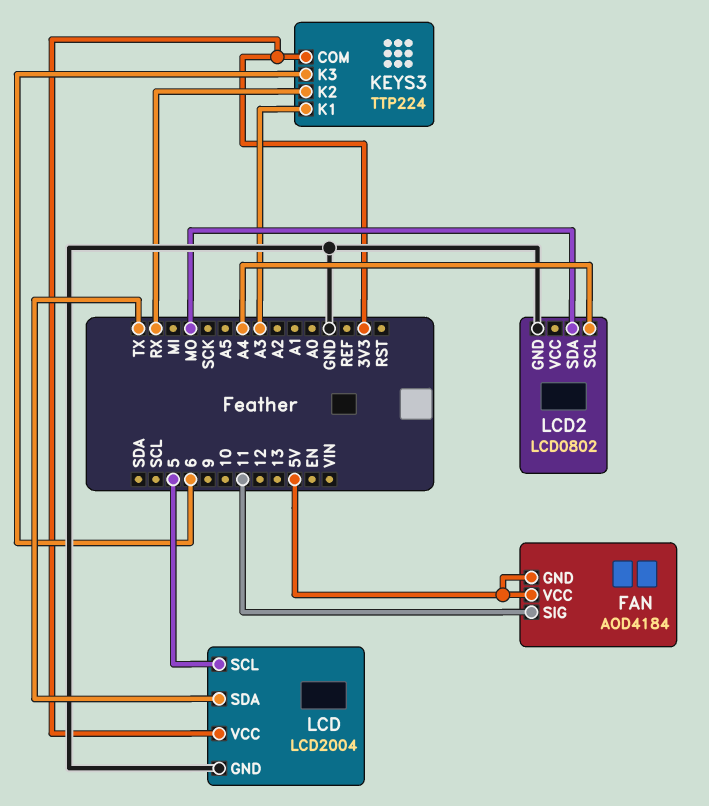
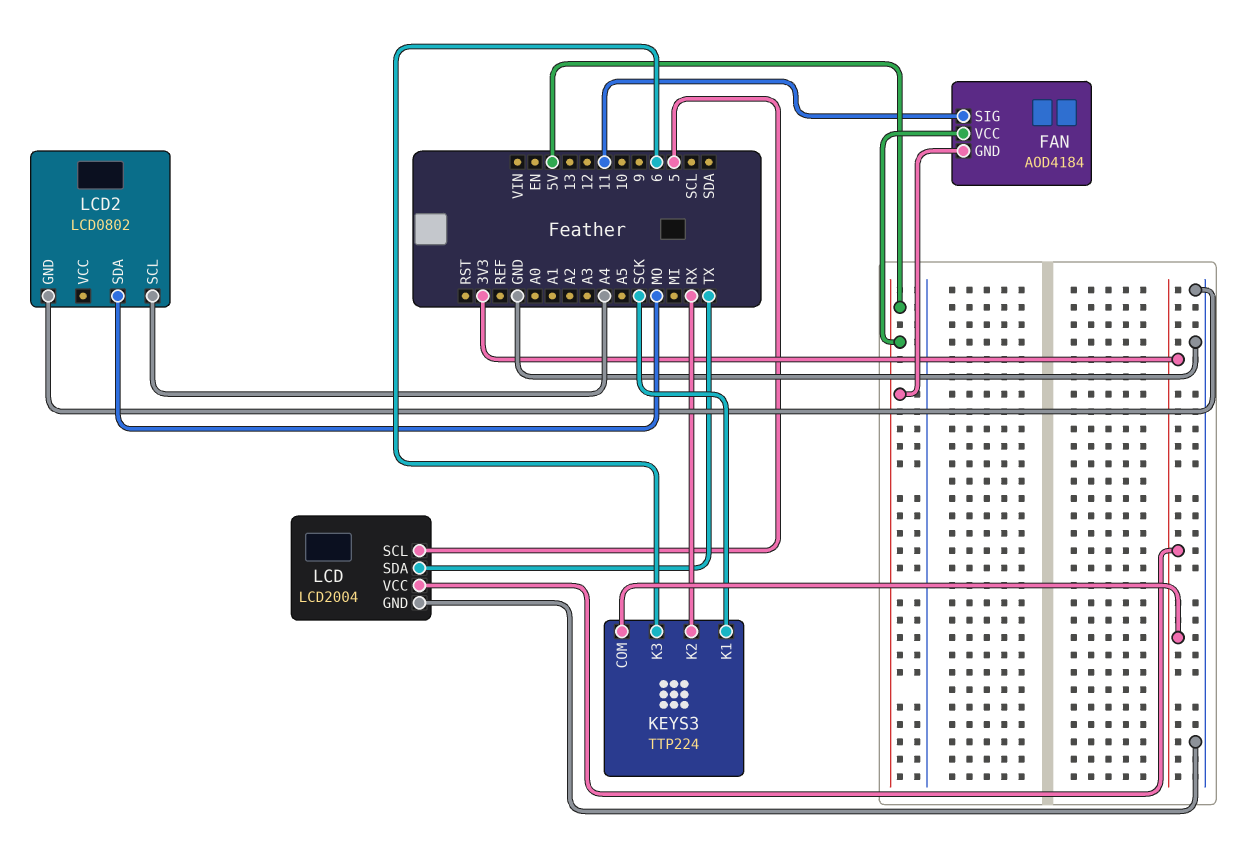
KEYS3 pin K1: A3 -> SCK

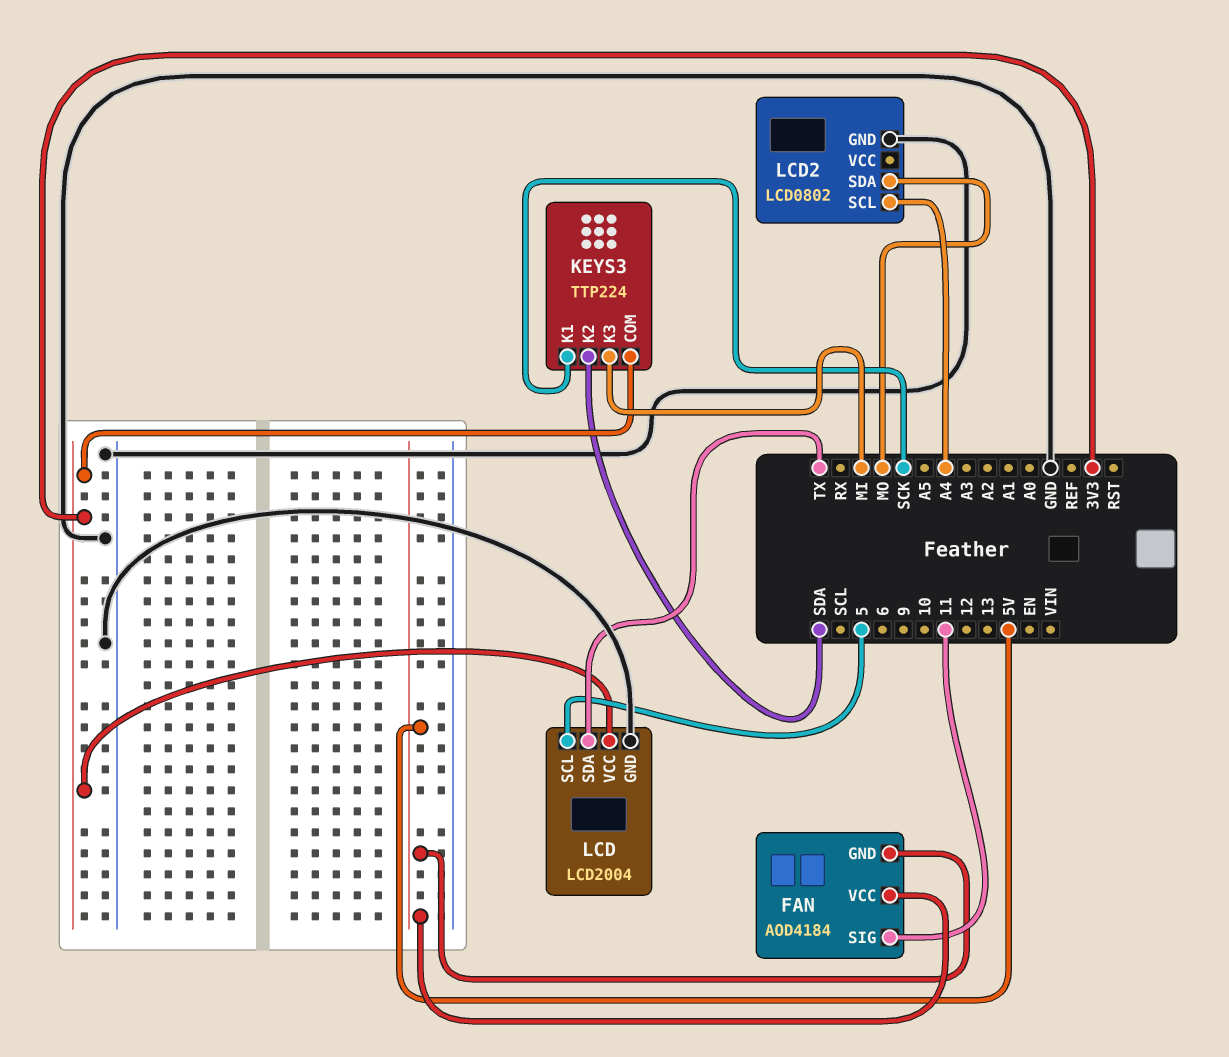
KEYS3 pin K2: RX -> SDA
KEYS3 pin K3: 6 -> MI

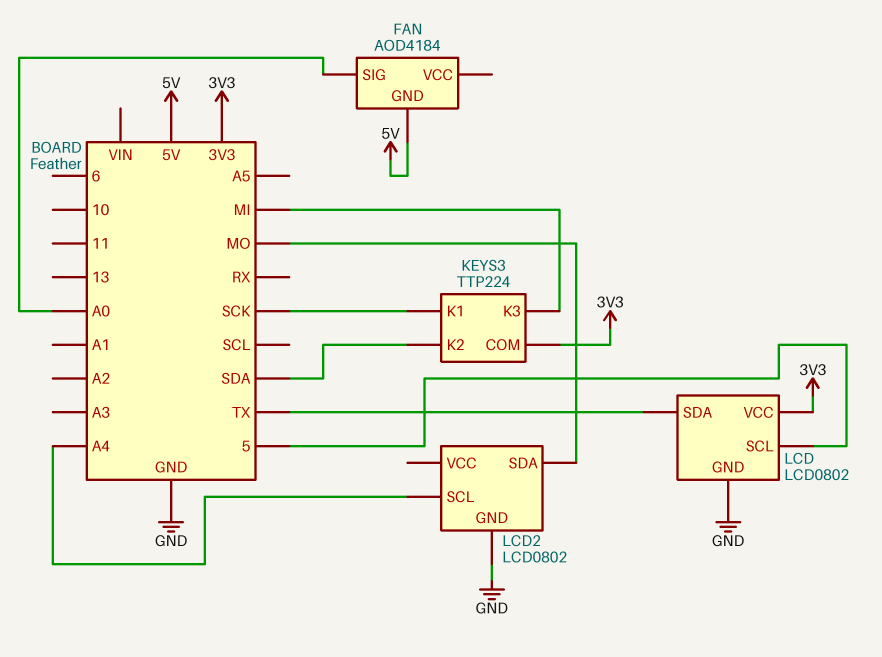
FAN pin SIG: 11 -> A0
FAN pin VCC: 5V -> none
LCD: LCD2004 -> LCD0802

